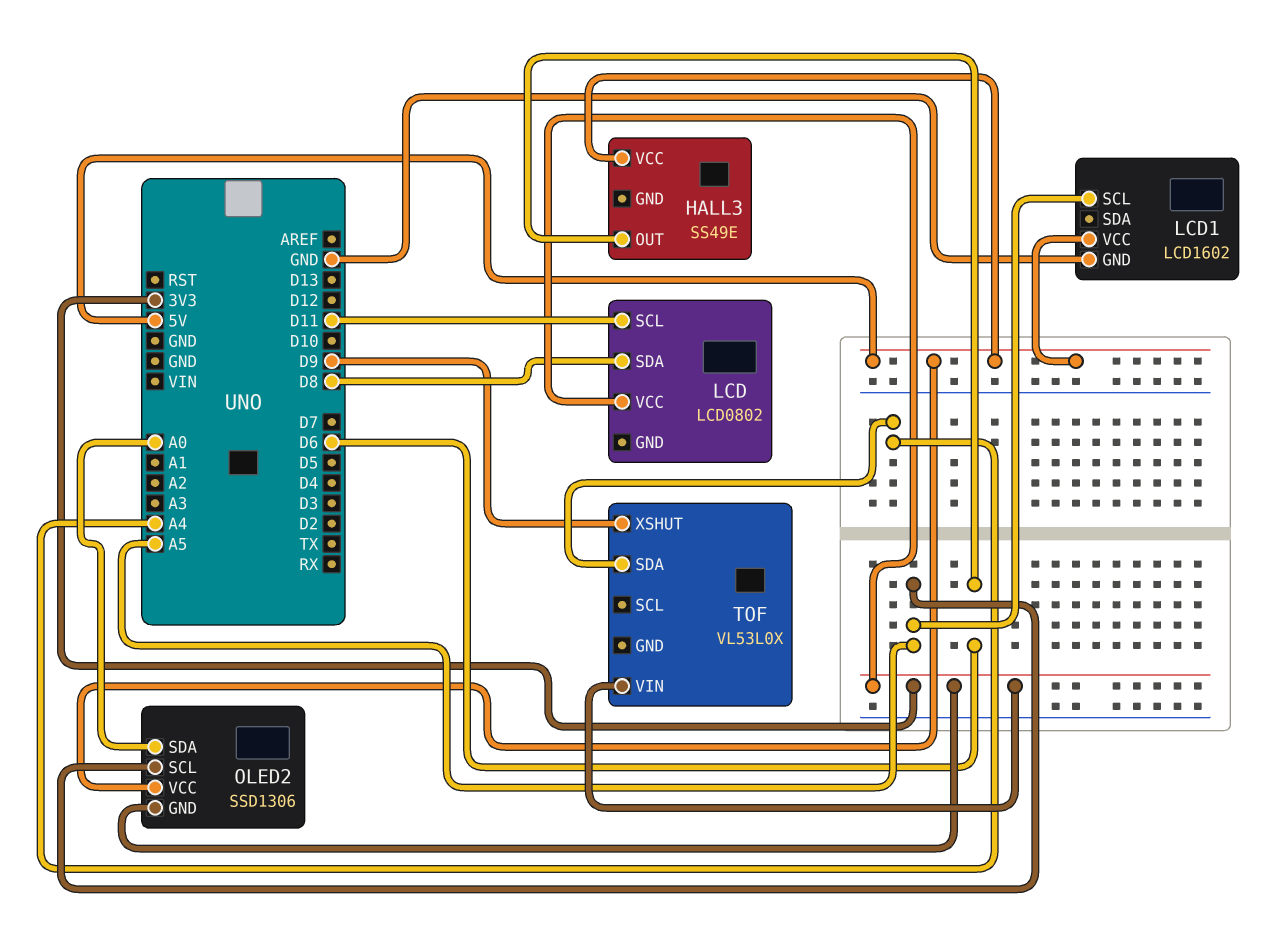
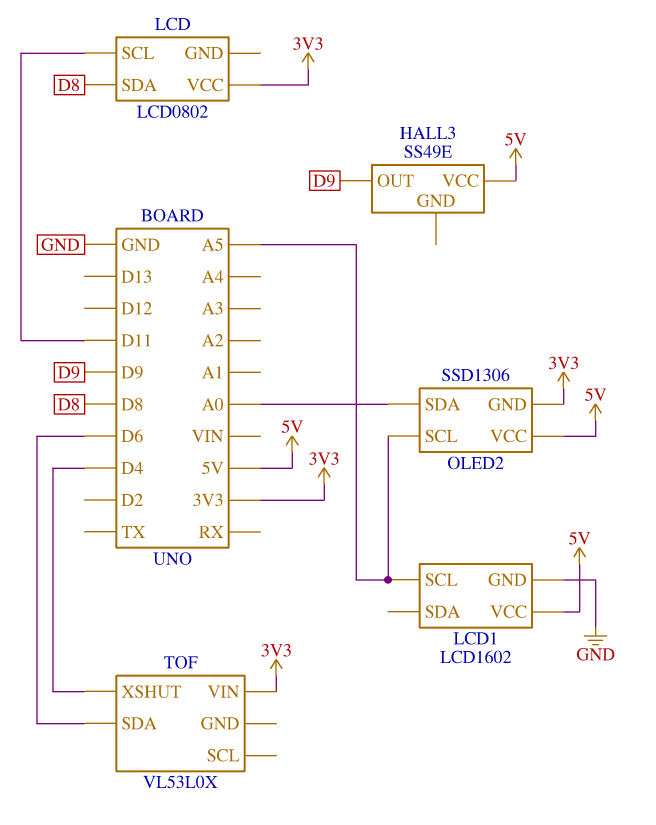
HALL3 pin OUT: D6 -> D9
TOF pin SDA: A4 -> D6
TOF pin XSHUT: D9 -> D4

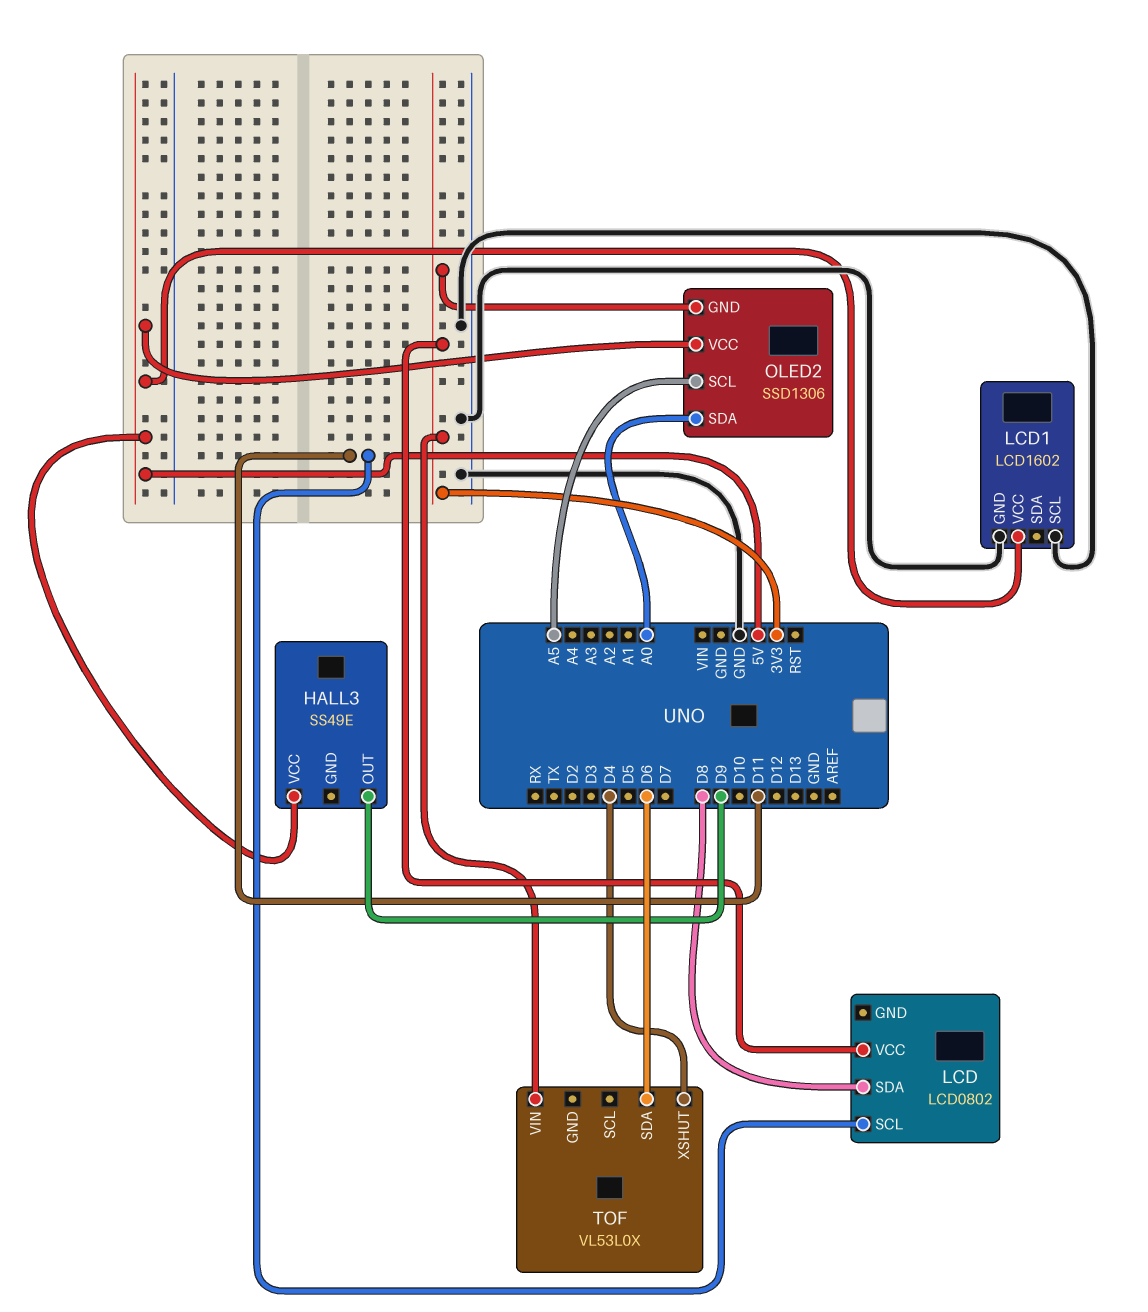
LCD1 pin SCL: A5 -> GND

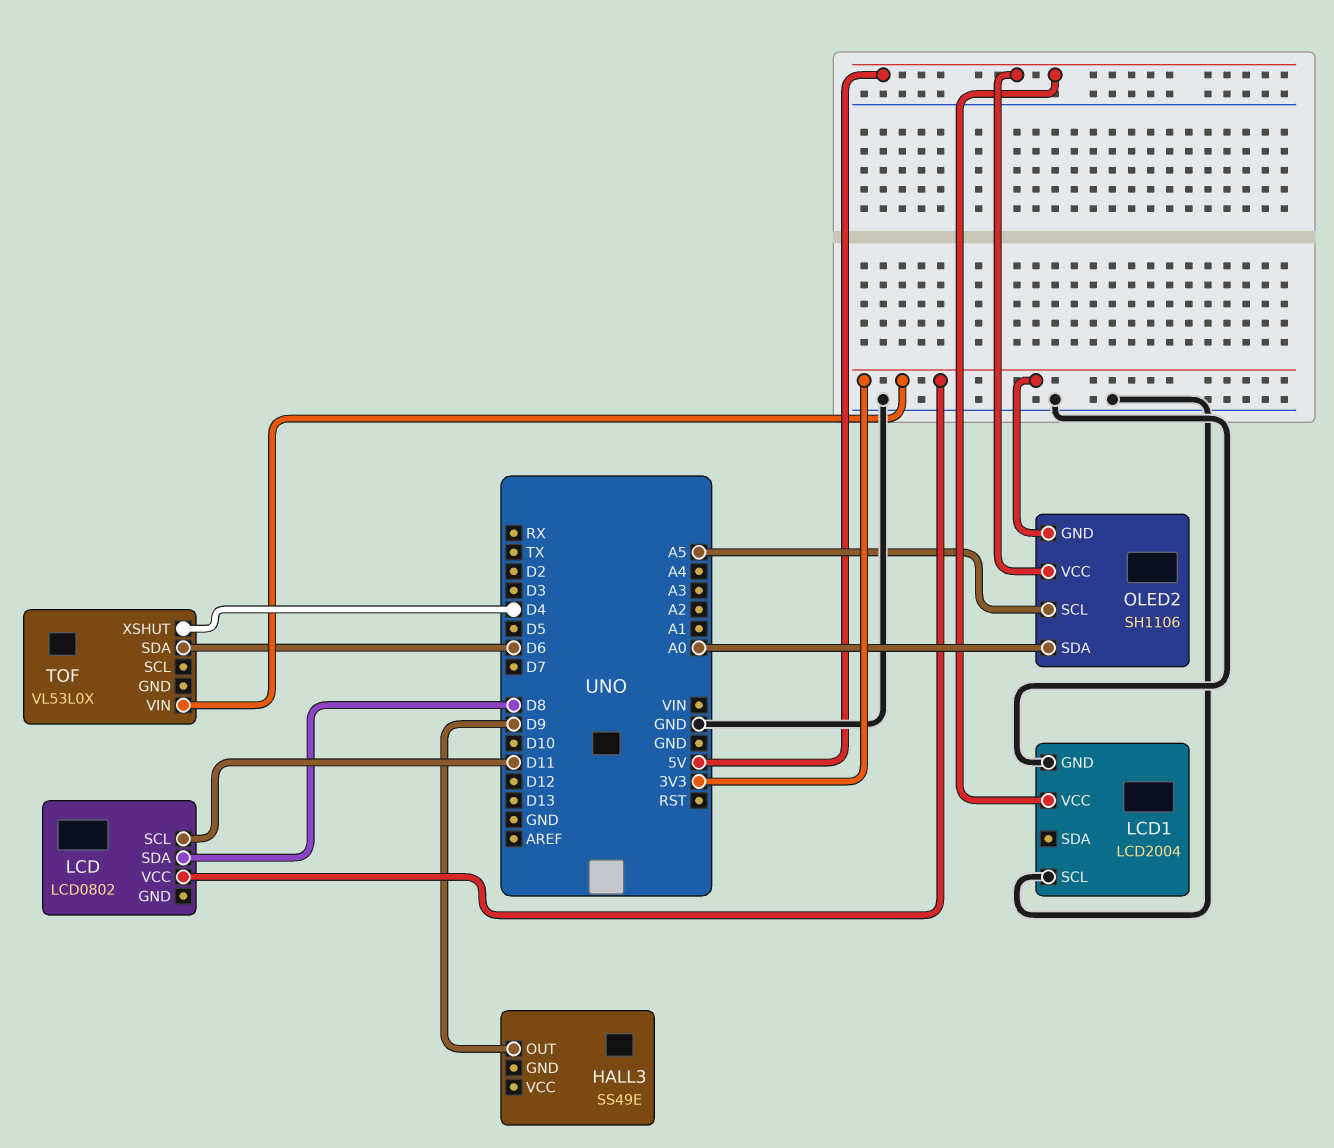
HALL3 pin VCC: 5V -> none
LCD1: LCD1602 -> LCD2004
OLED2: SSD1306 -> SH1106

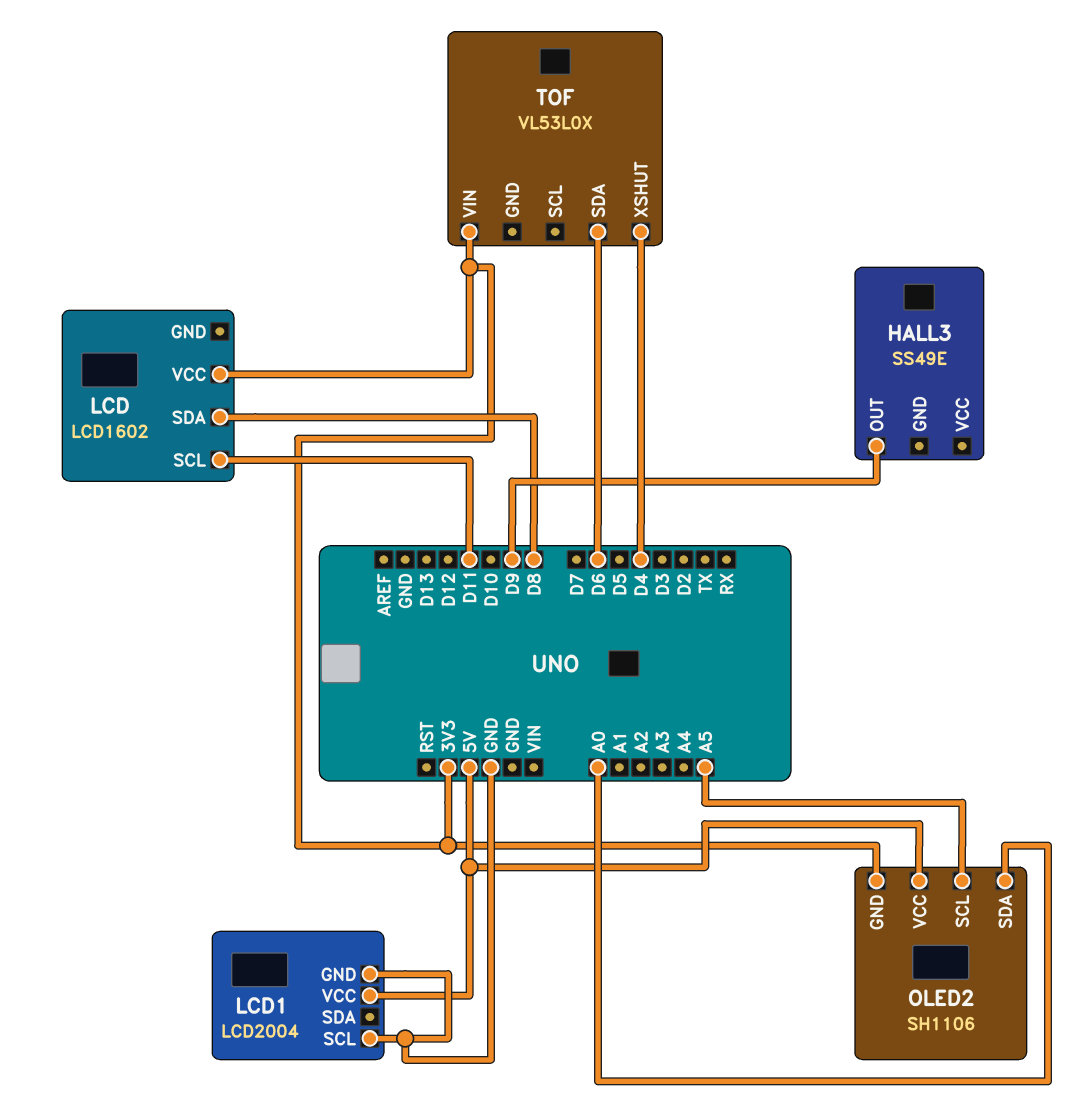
LCD: LCD0802 -> LCD1602

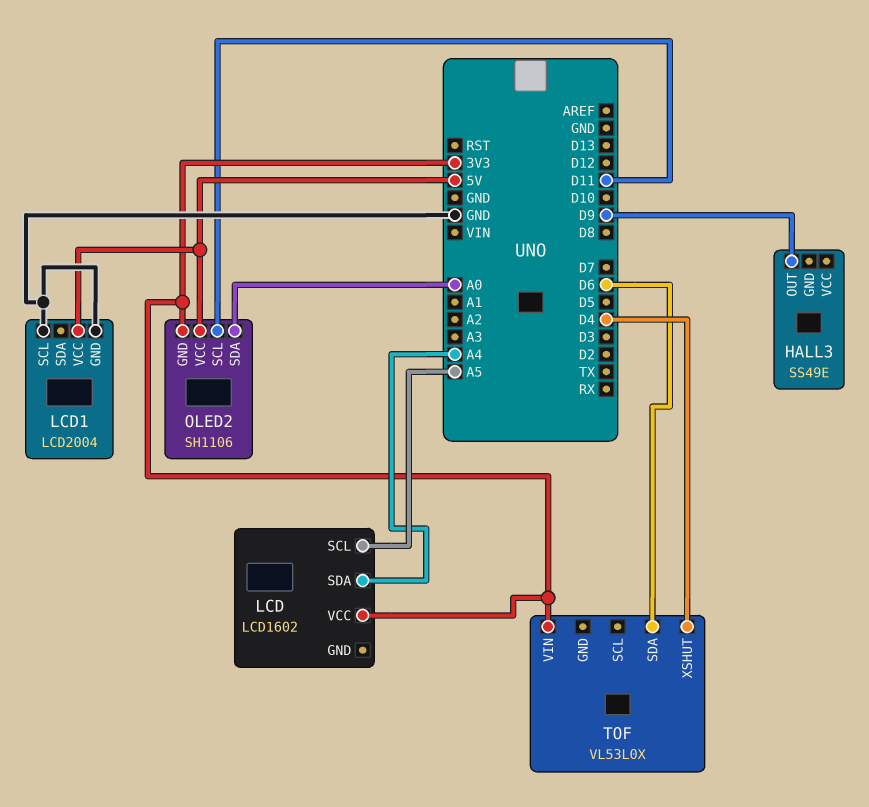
LCD pin SCL: D11 -> A5
LCD pin SDA: D8 -> A4
OLED2 pin SCL: A5 -> D11

